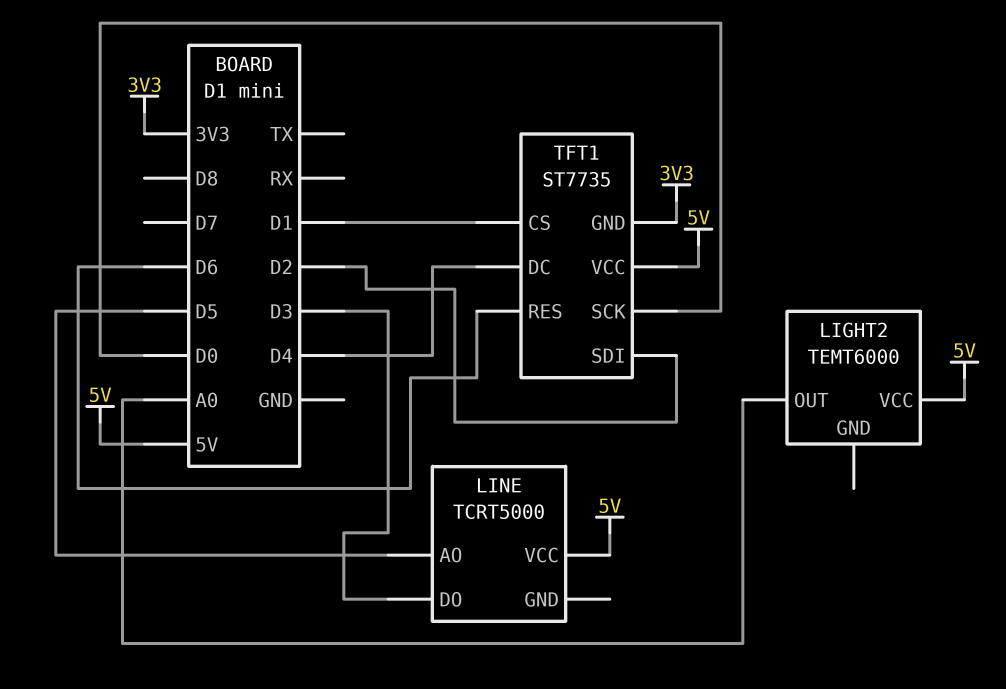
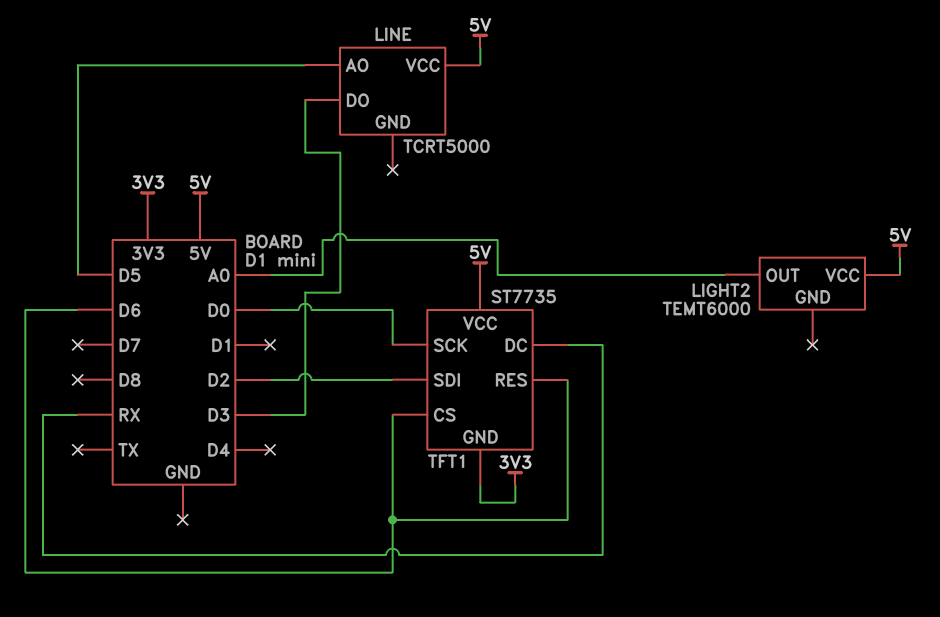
TFT1 pin CS: D1 -> D6
TFT1 pin DC: D4 -> RX

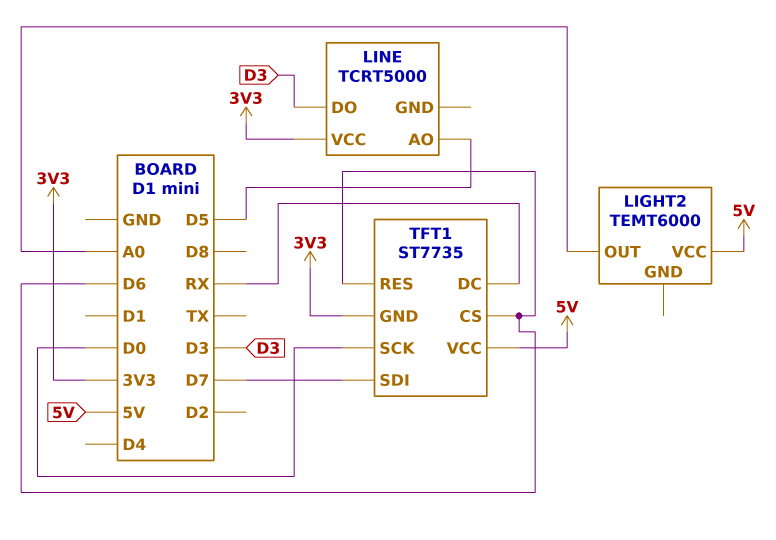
LINE pin VCC: 5V -> 3V3
TFT1 pin SDI: D2 -> D7

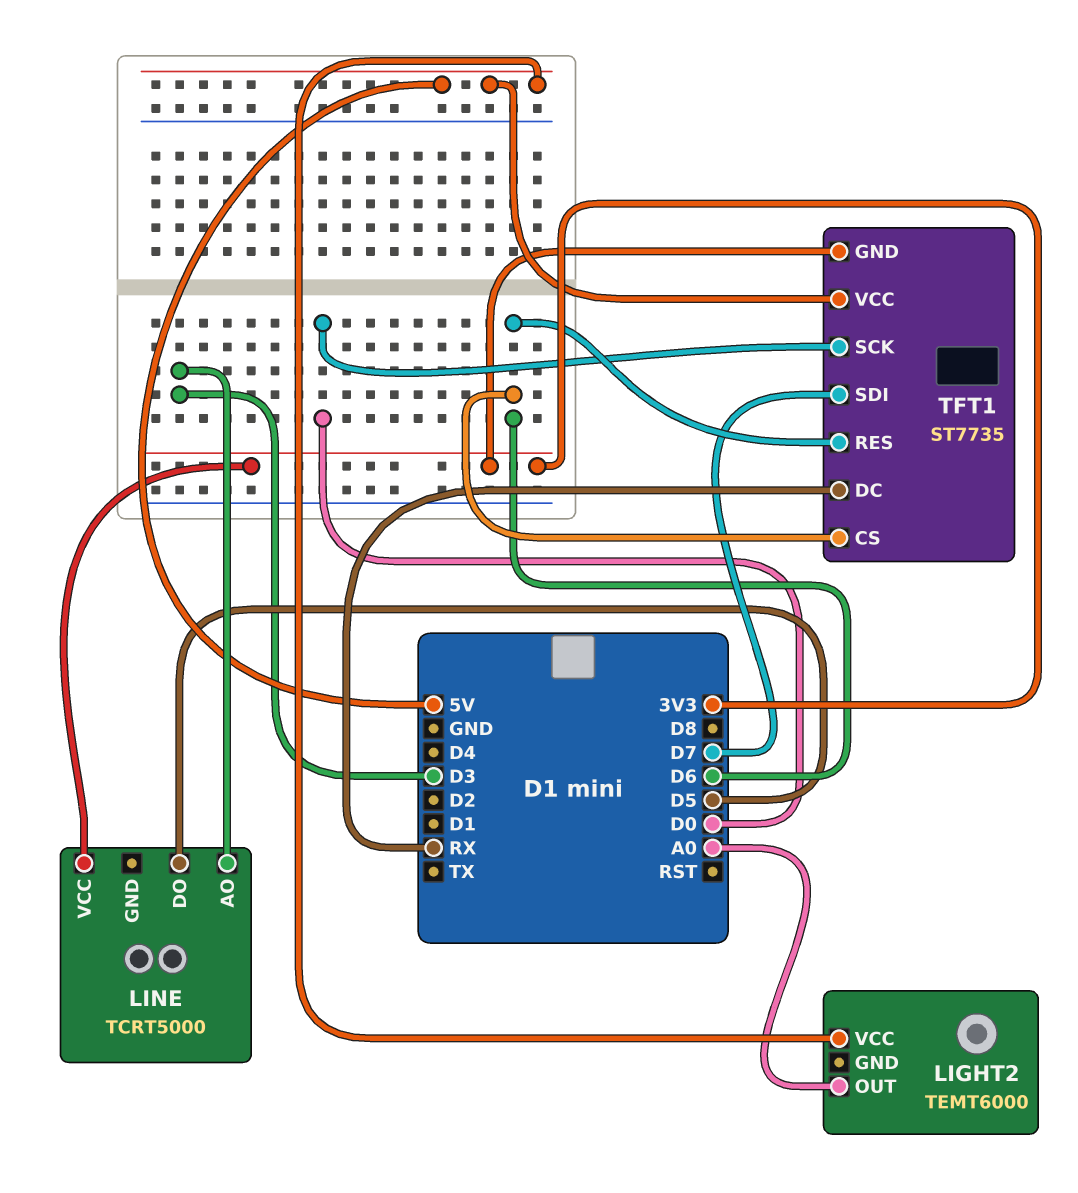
LINE pin AO: D5 -> D3
LINE pin DO: D3 -> D5

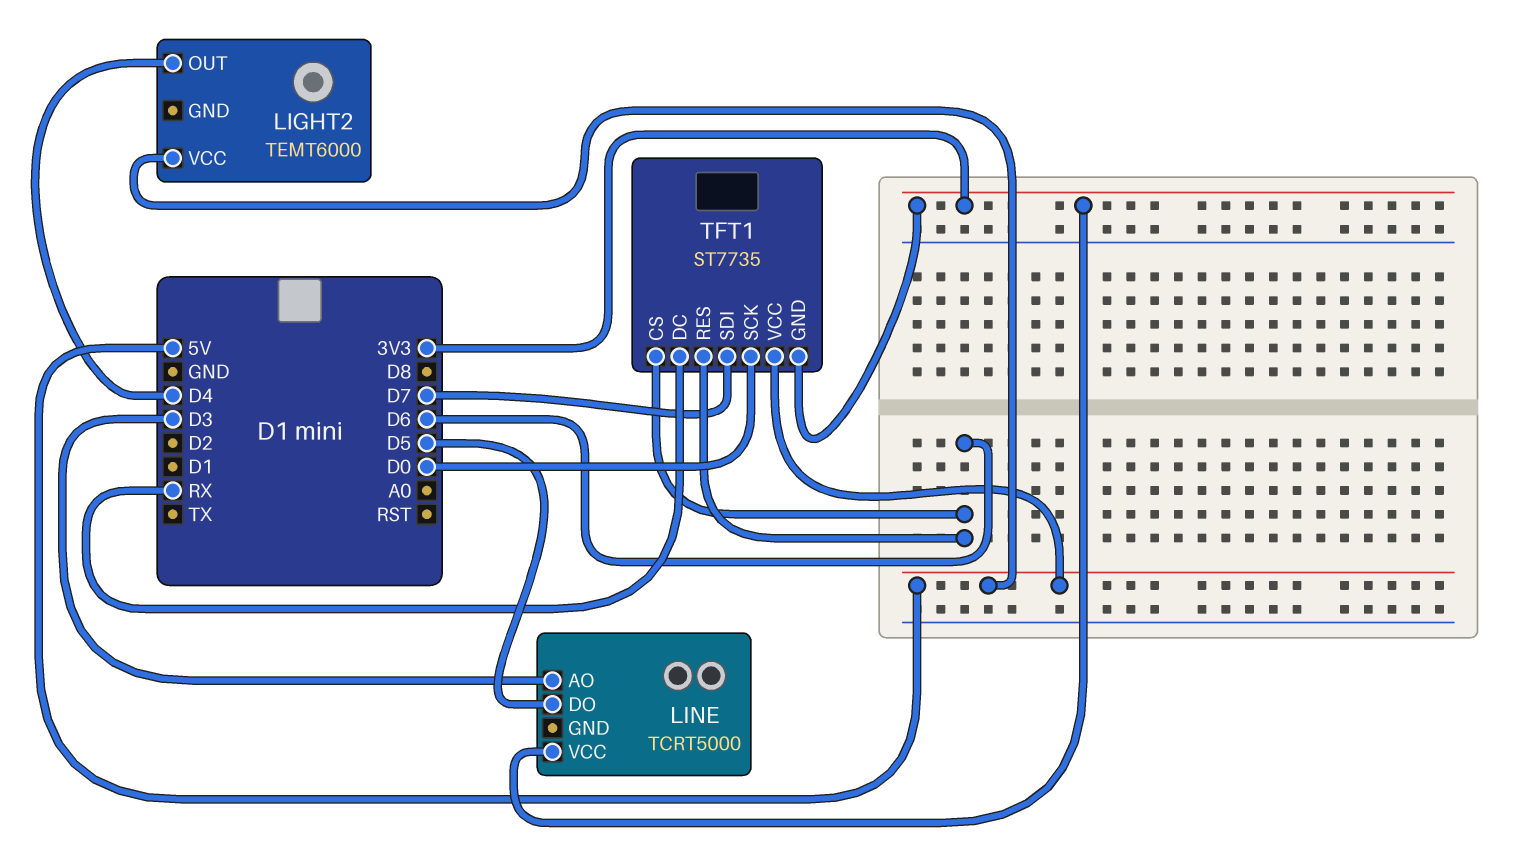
LIGHT2 pin OUT: A0 -> D4

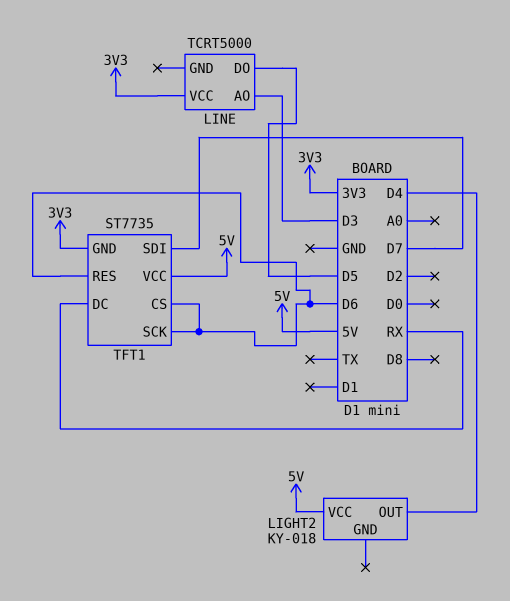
LIGHT2: TEMT6000 -> KY-018
TFT1 pin SCK: D0 -> D6

